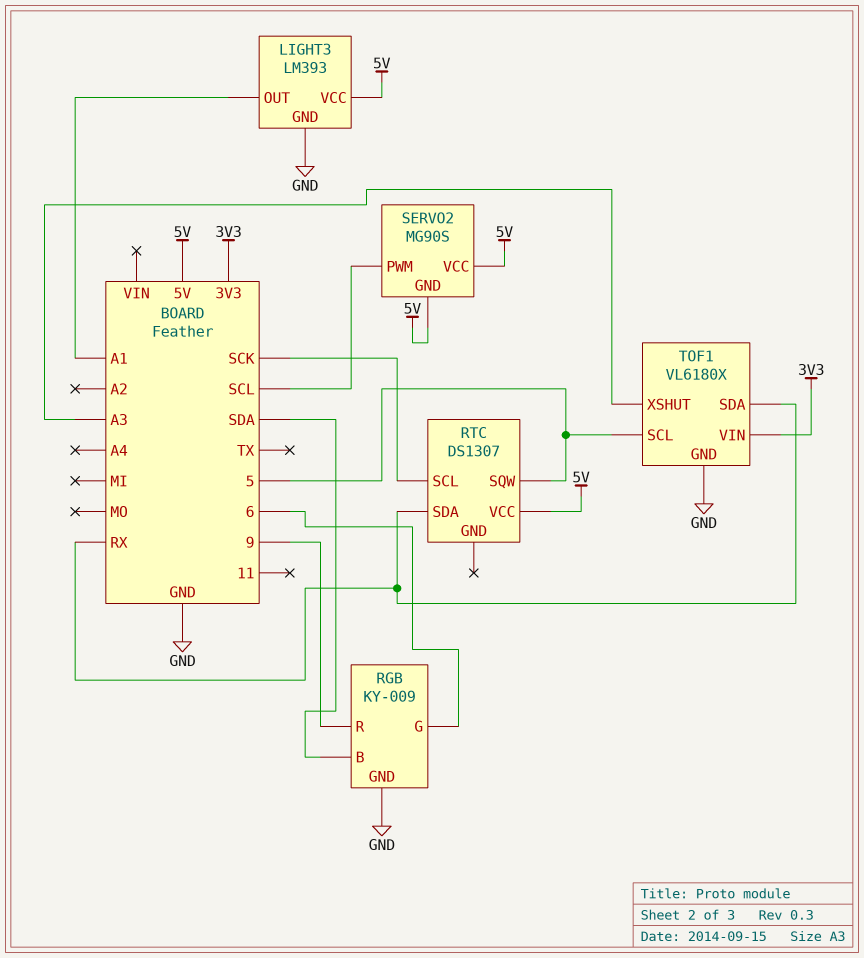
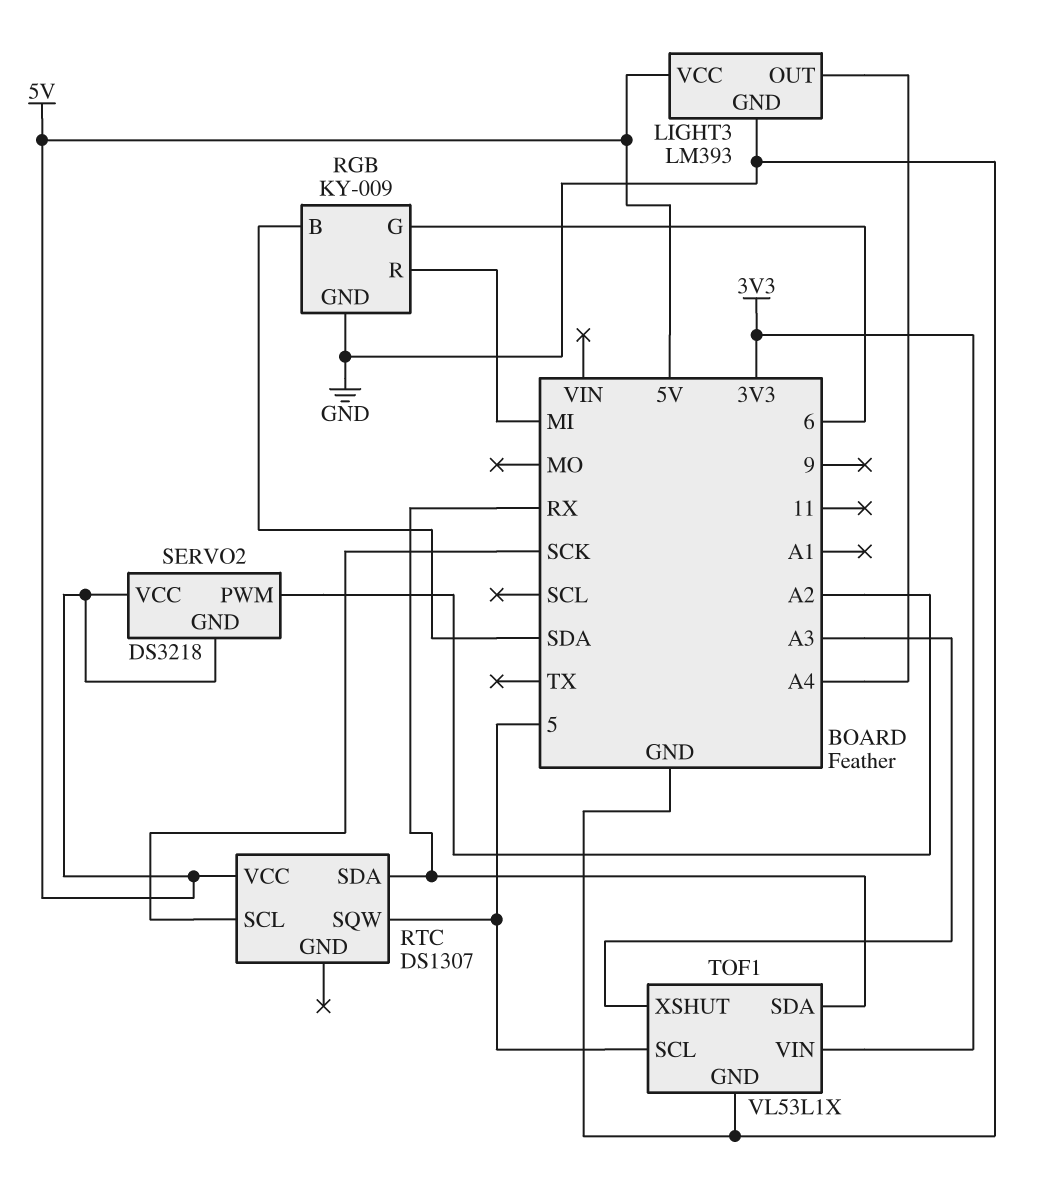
LIGHT3 pin OUT: A1 -> A4
RGB pin R: 9 -> MI
SERVO2: MG90S -> DS3218
SERVO2 pin PWM: SCL -> A2
TOF1: VL6180X -> VL53L1X

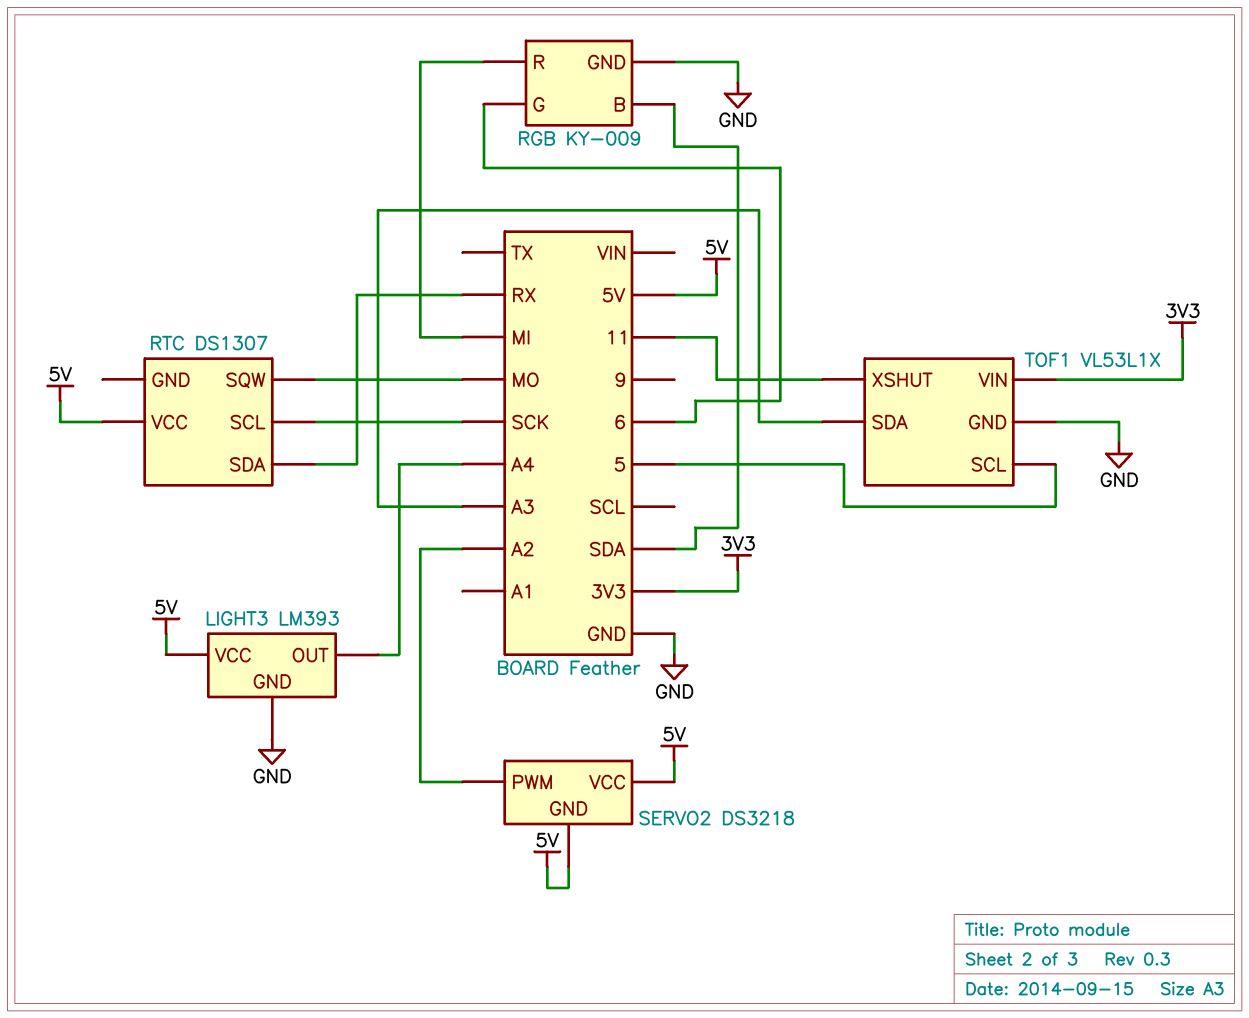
RTC pin SQW: 5 -> MO
TOF1 pin SDA: RX -> A3
TOF1 pin XSHUT: A3 -> 11

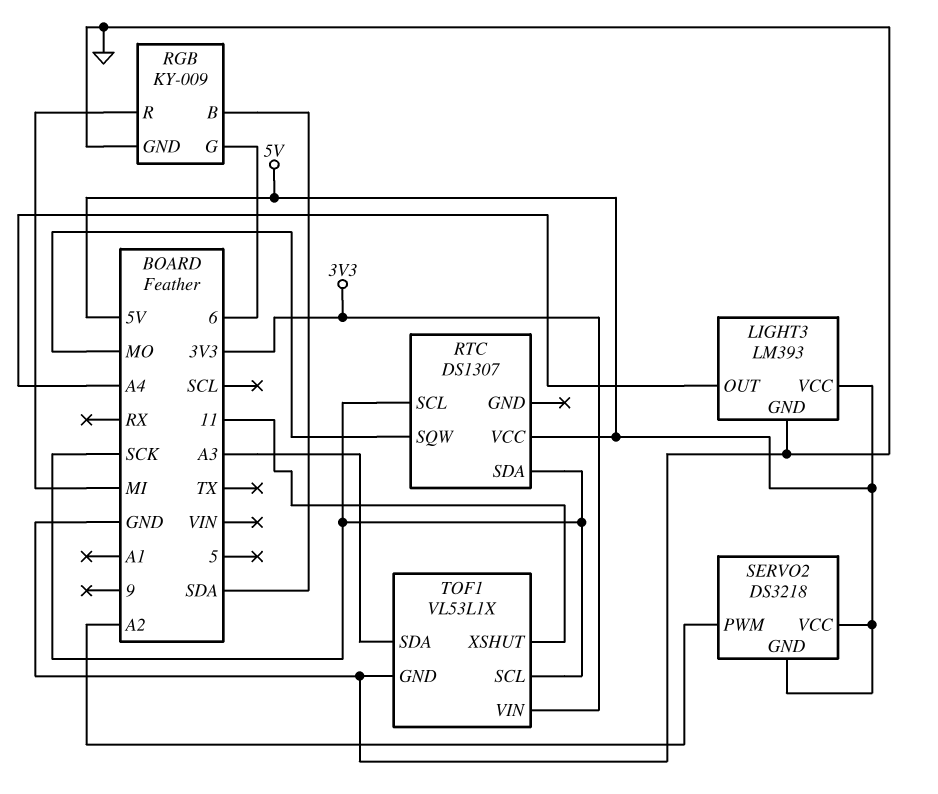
RTC pin SDA: RX -> SCK
TOF1 pin SCL: 5 -> SCK

